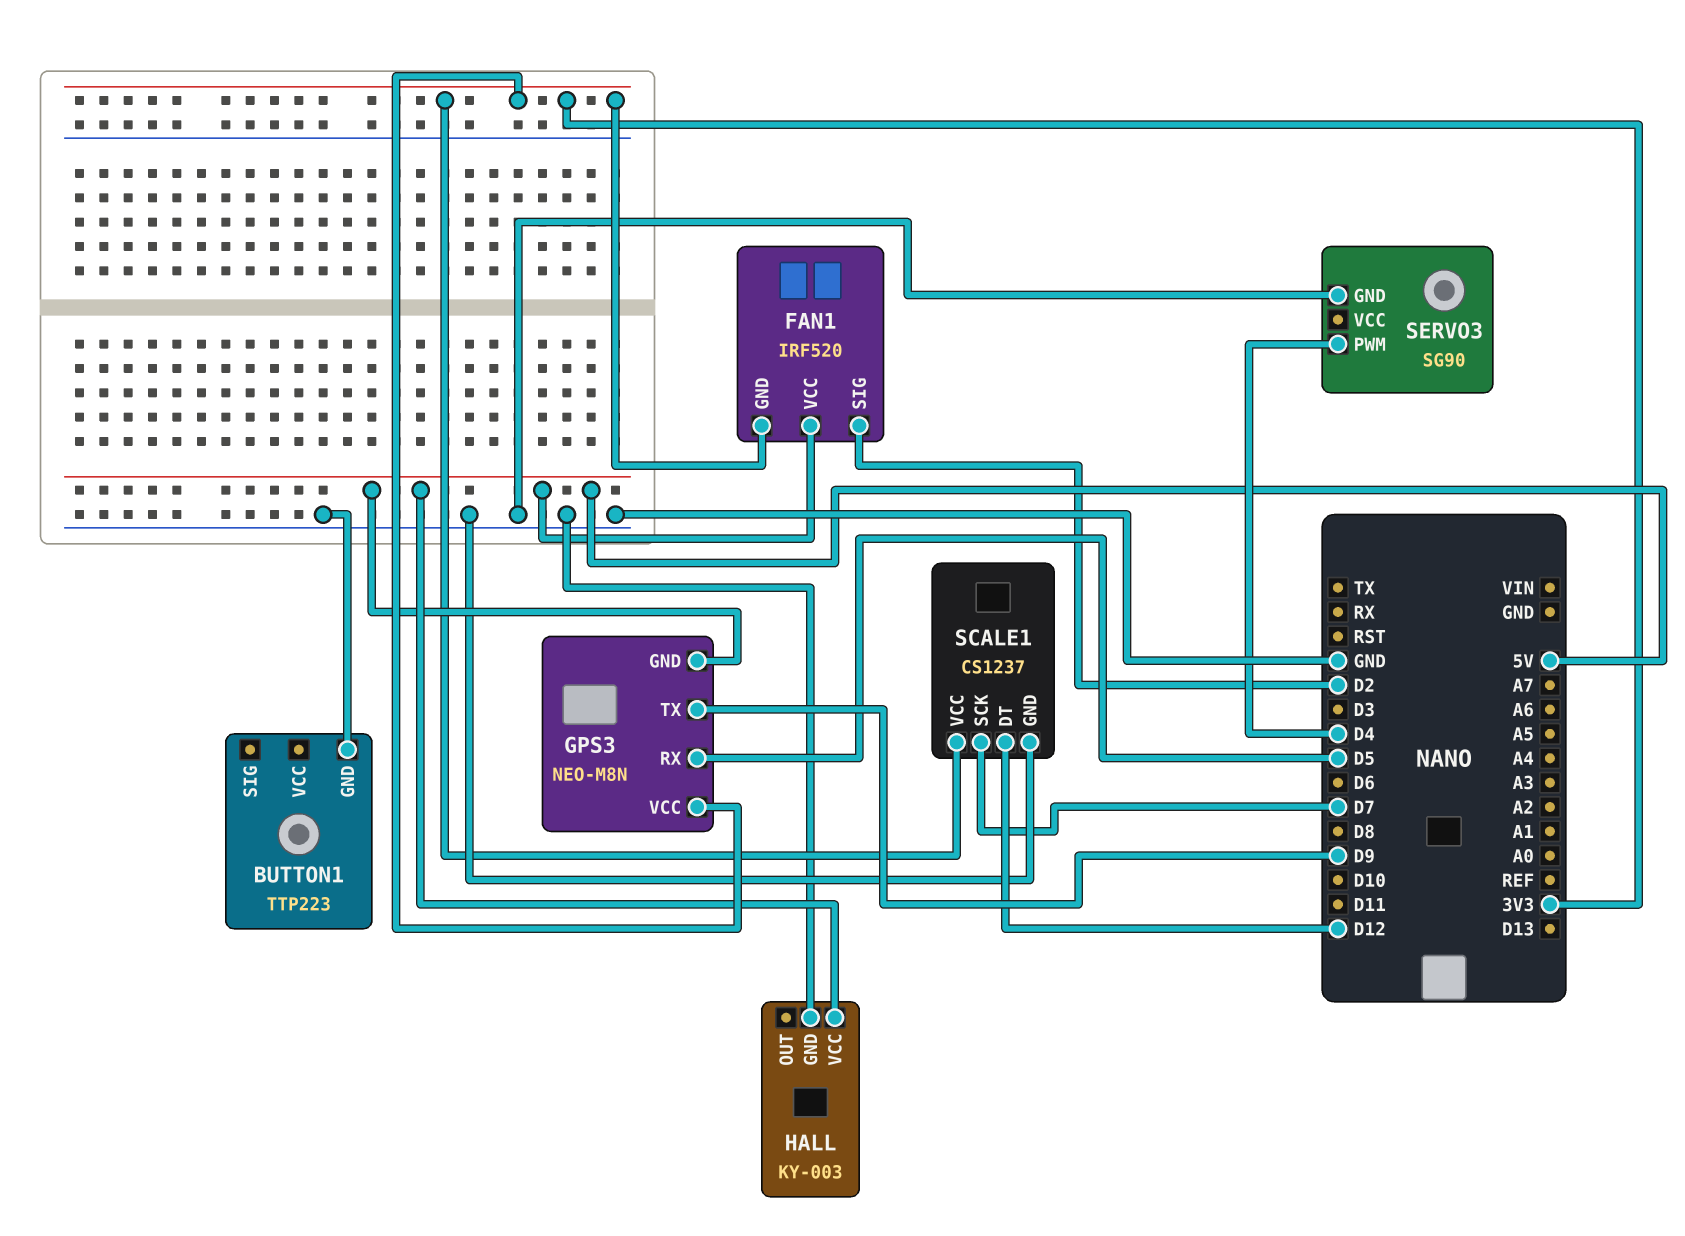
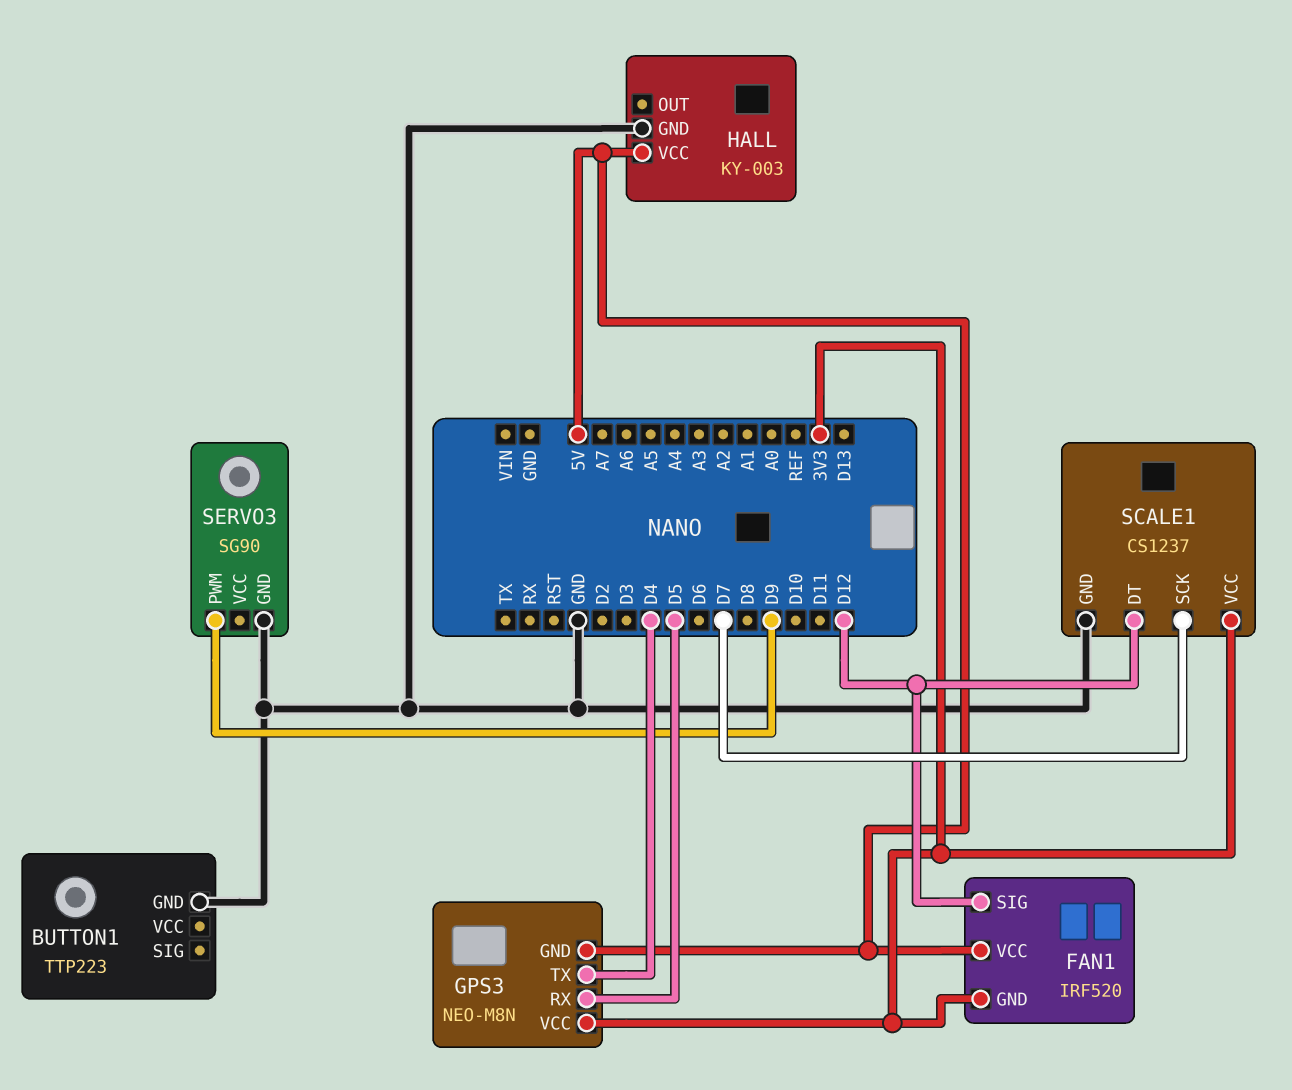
FAN1 pin SIG: D2 -> D12
GPS3 pin TX: D9 -> D4
SERVO3 pin PWM: D4 -> D9

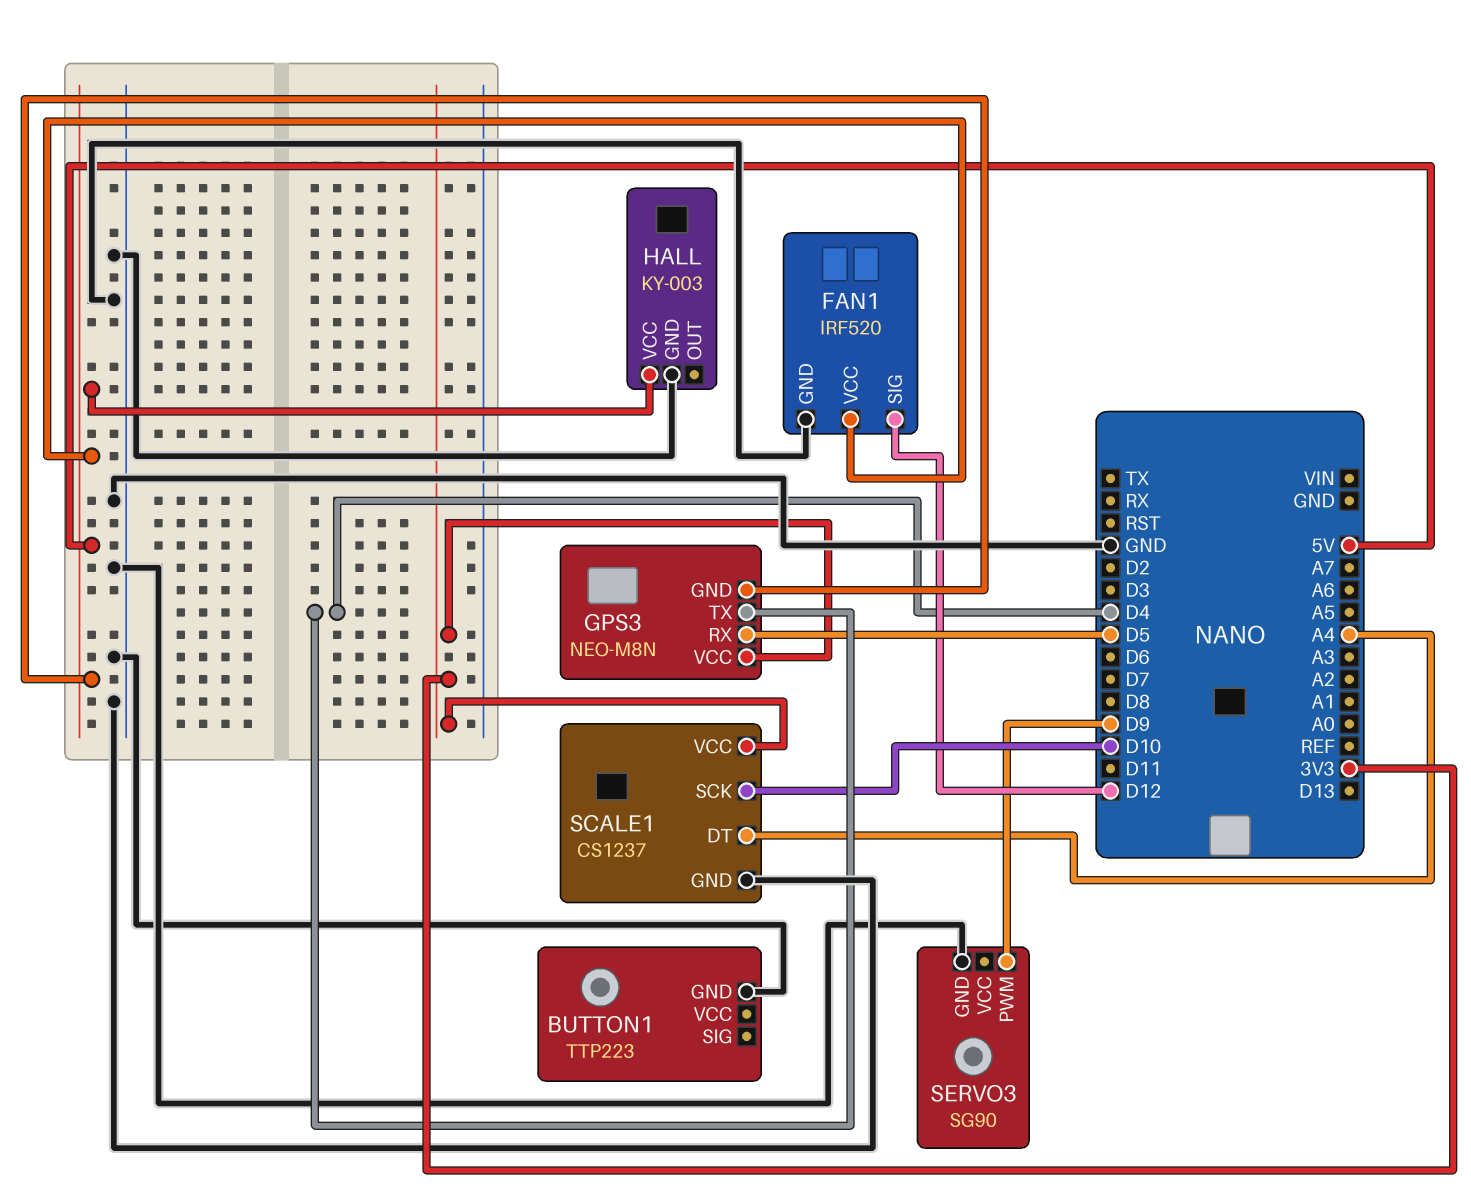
FAN1 pin GND: 3V3 -> GND
SCALE1 pin DT: D12 -> A4
SCALE1 pin SCK: D7 -> D10

